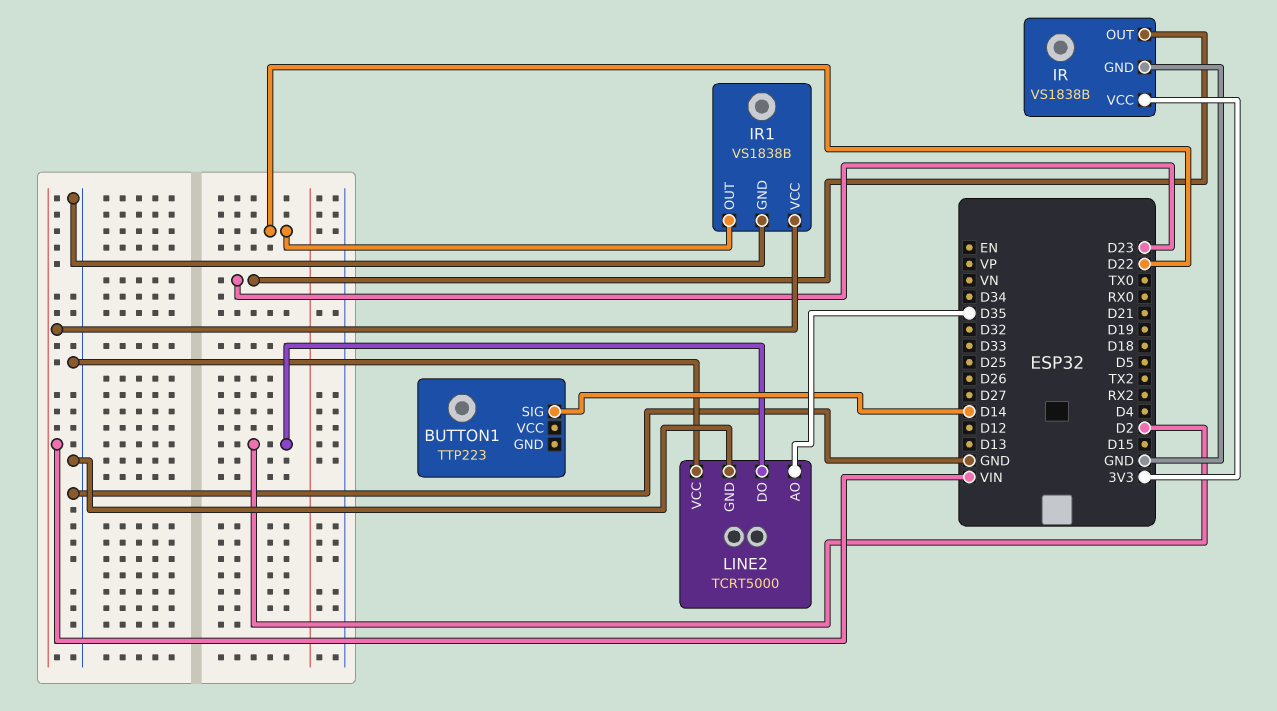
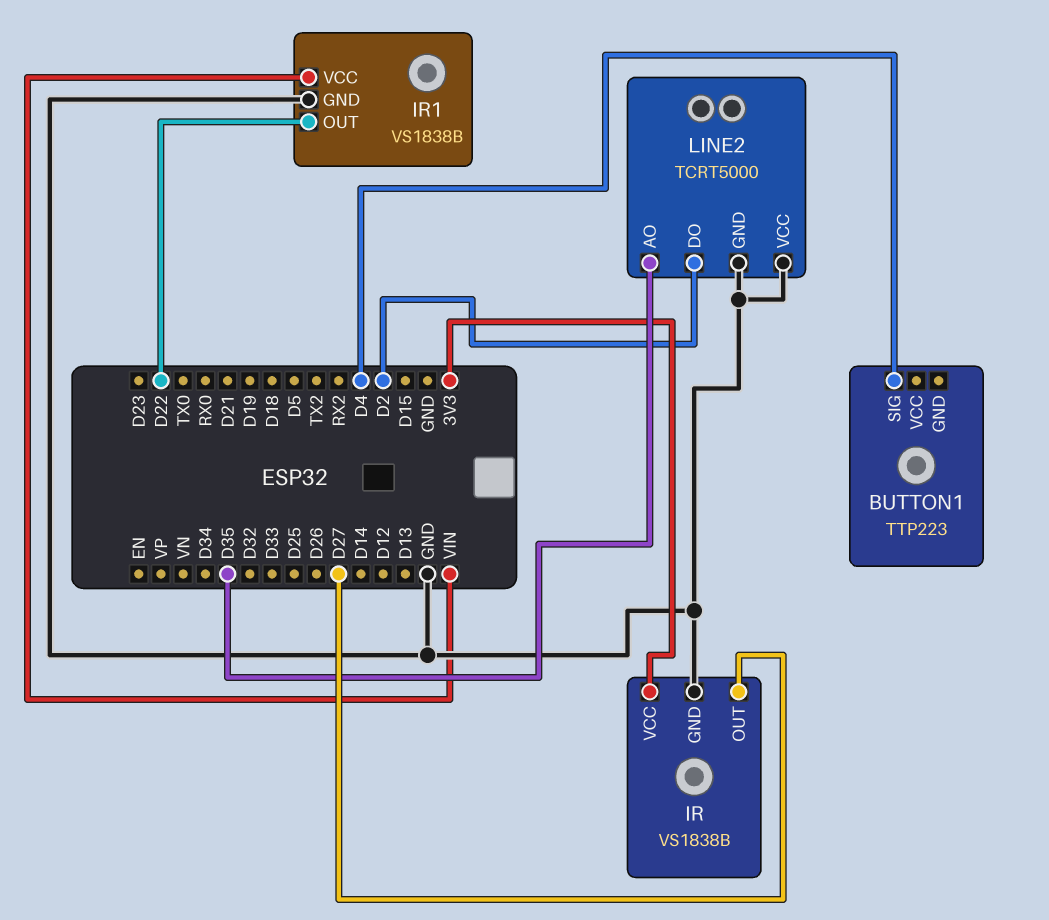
BUTTON1 pin SIG: D14 -> D4
IR pin OUT: D23 -> D27

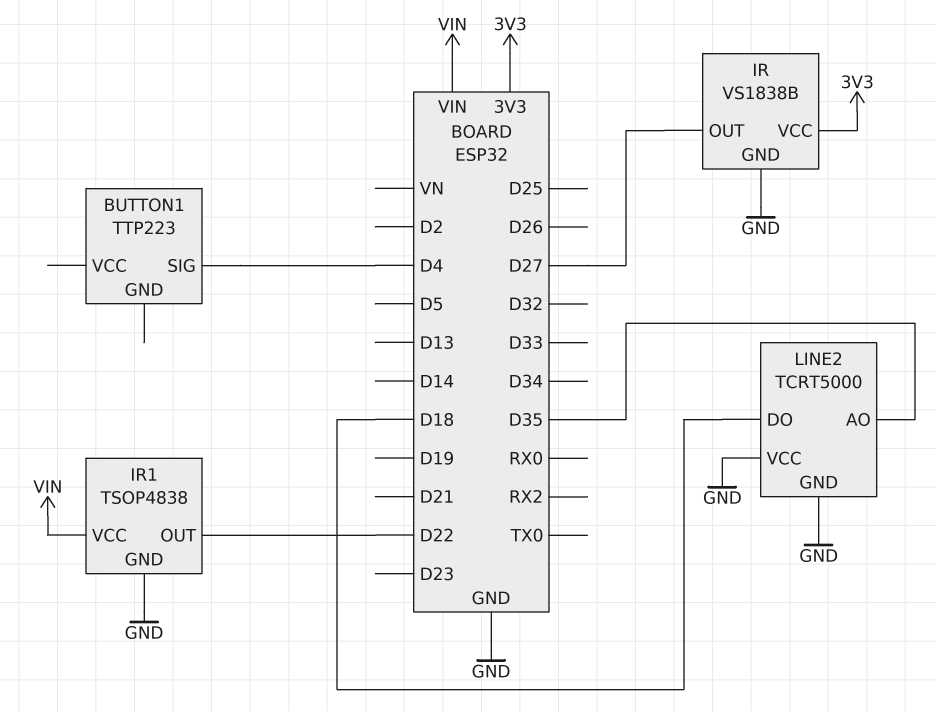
IR1: VS1838B -> TSOP4838
LINE2 pin DO: D2 -> D18

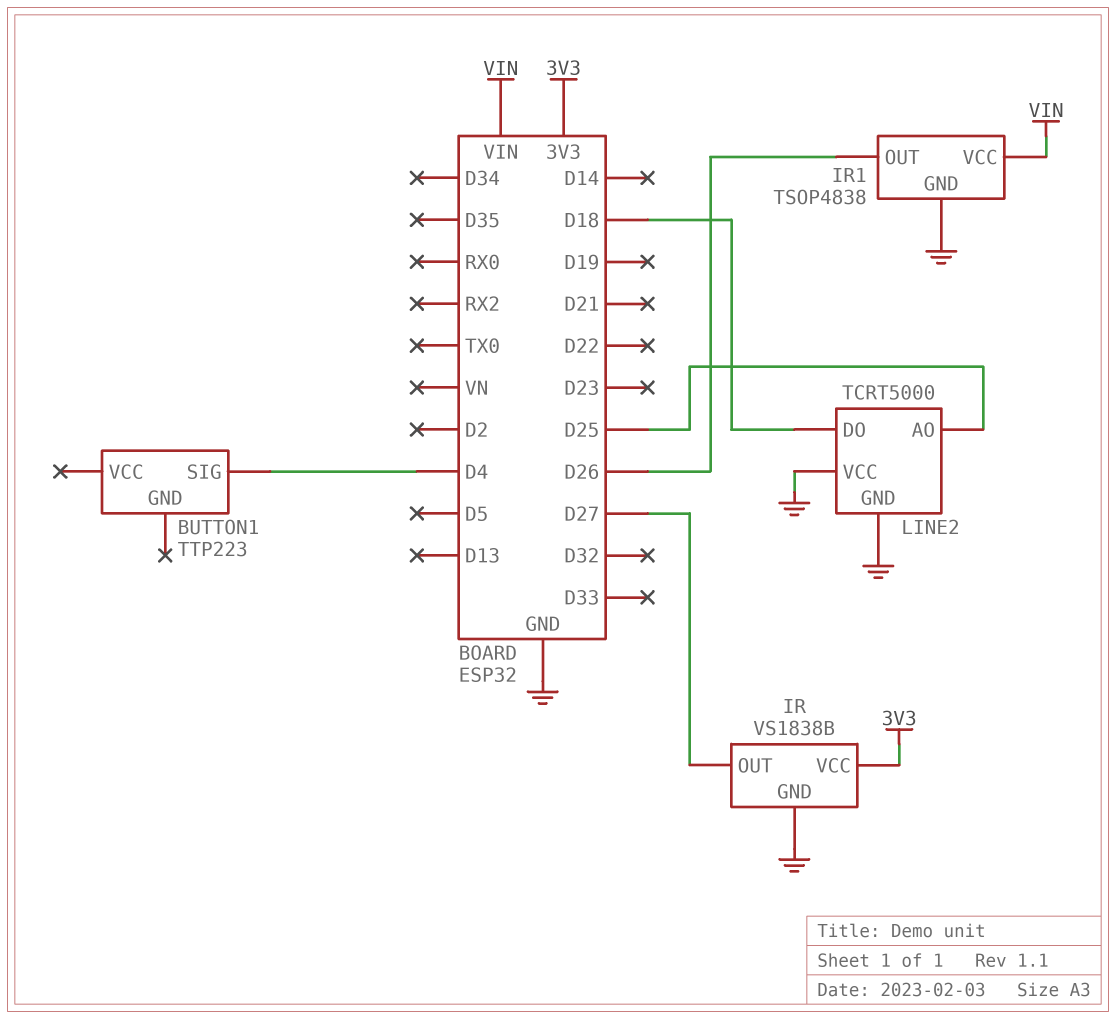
IR1 pin OUT: D22 -> D26
LINE2 pin AO: D35 -> D25

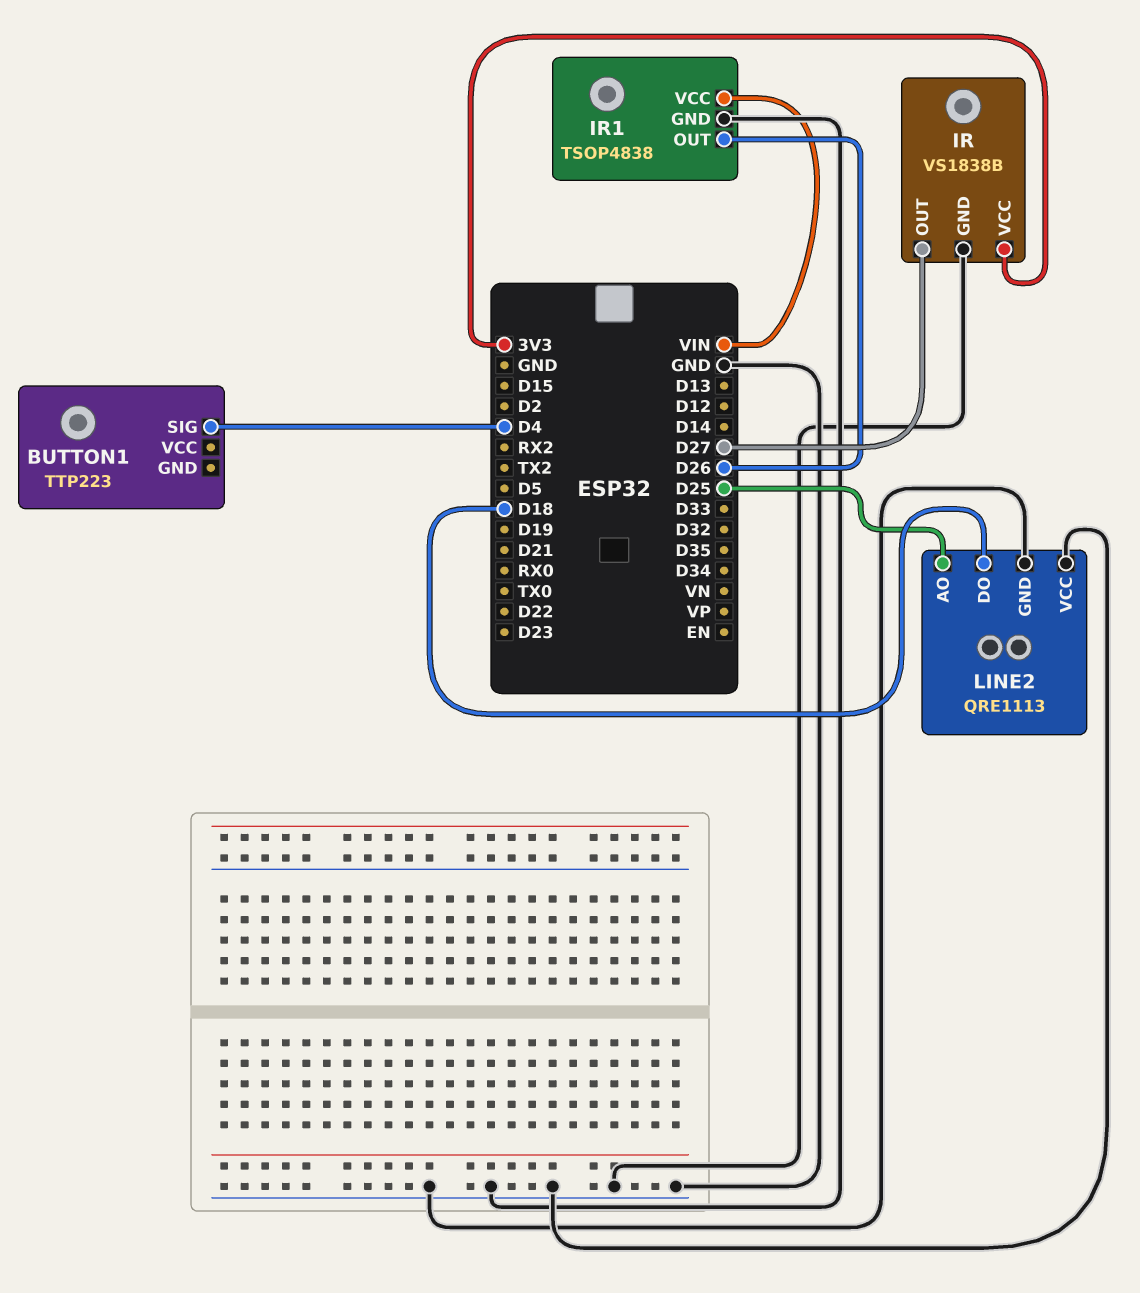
LINE2: TCRT5000 -> QRE1113

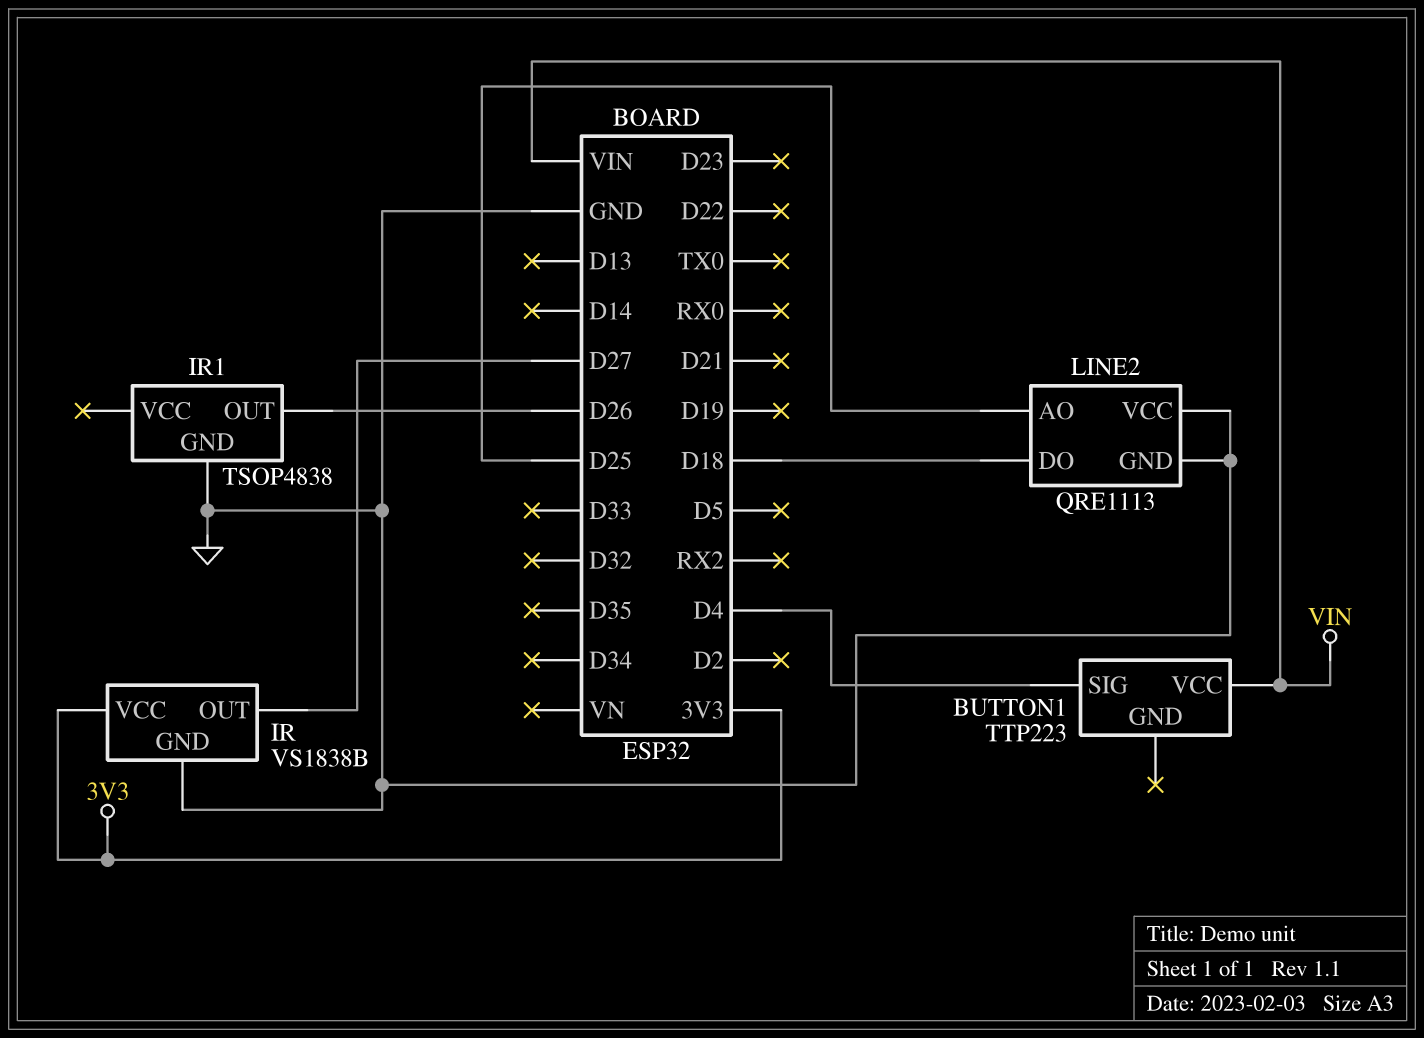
BUTTON1 pin VCC: none -> VIN
IR1 pin VCC: VIN -> none

